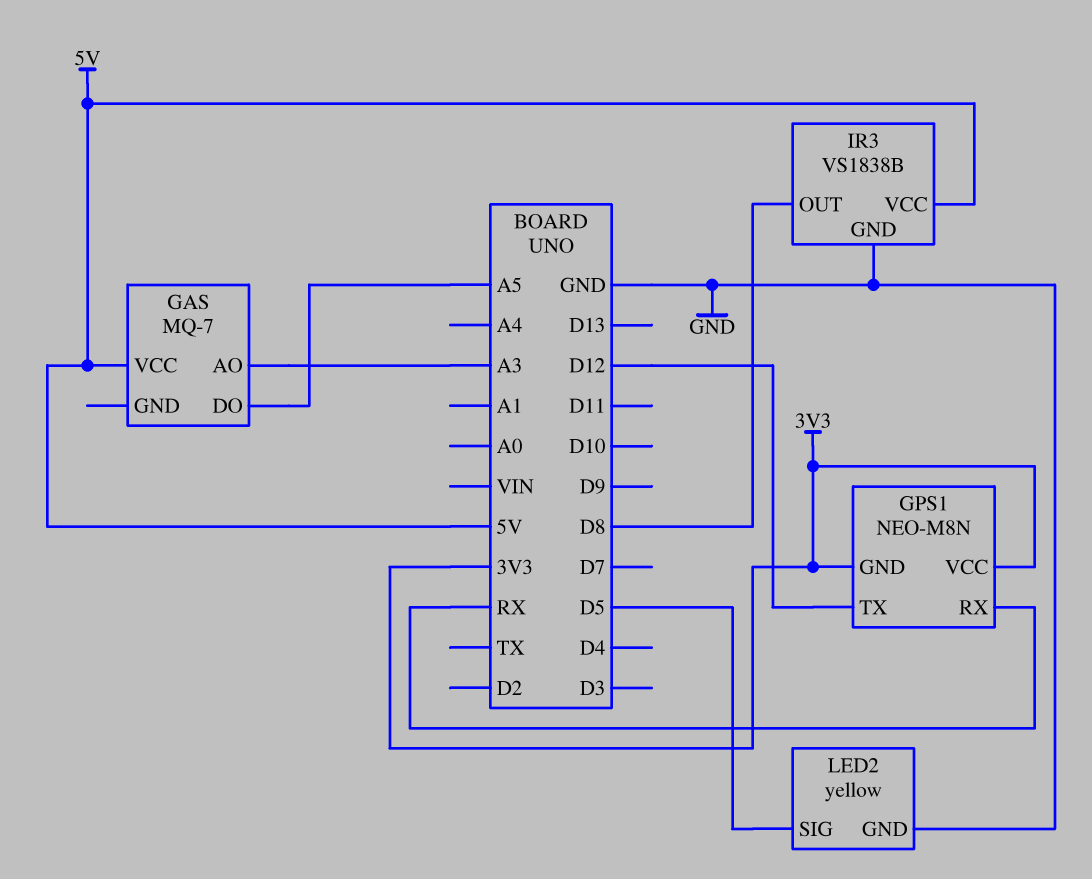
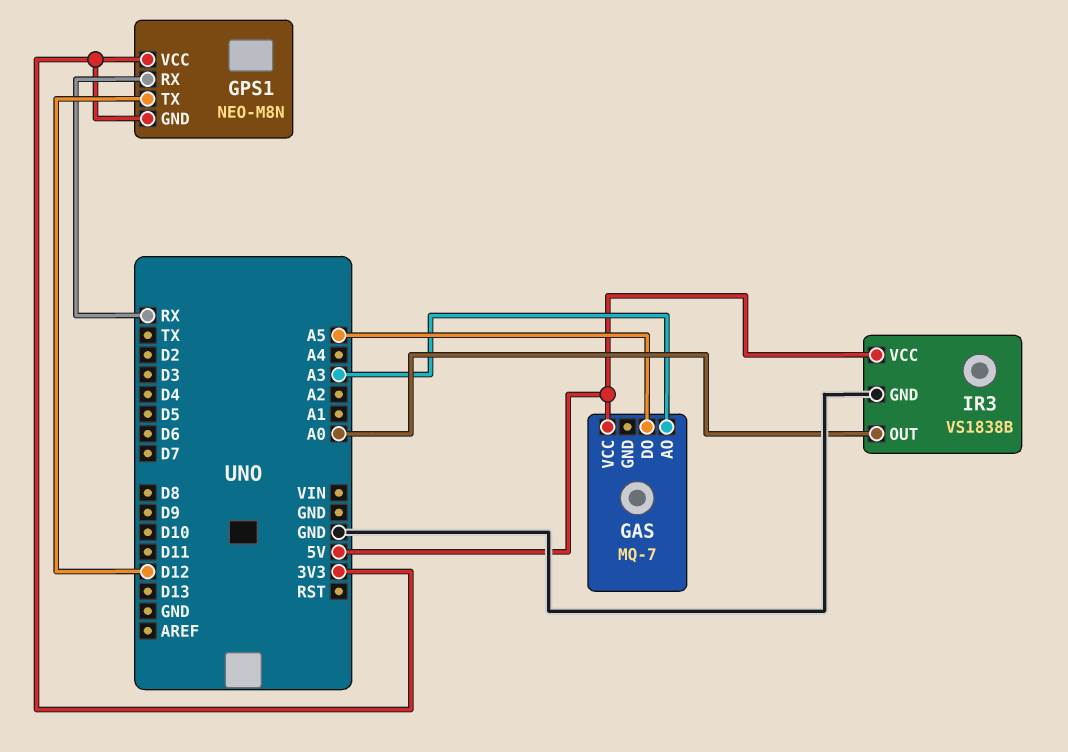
IR3 pin OUT: D8 -> A0
LED2: yellow -> none
LED2 pin GND: GND -> none
LED2 pin SIG: D5 -> none

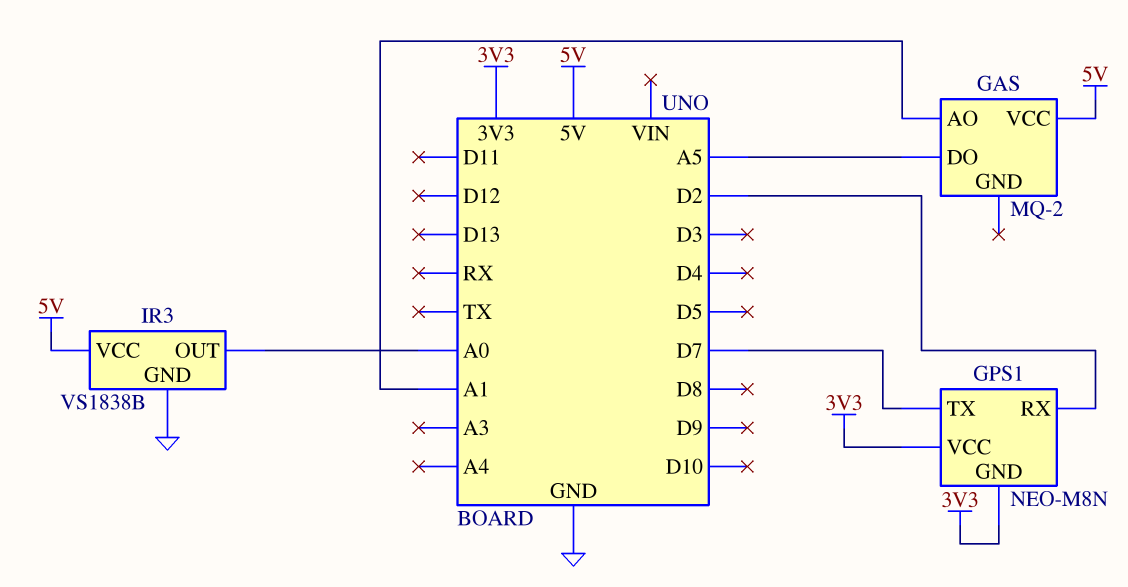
GAS: MQ-7 -> MQ-2
GAS pin AO: A3 -> A1
GPS1 pin RX: RX -> D2
GPS1 pin TX: D12 -> D7

